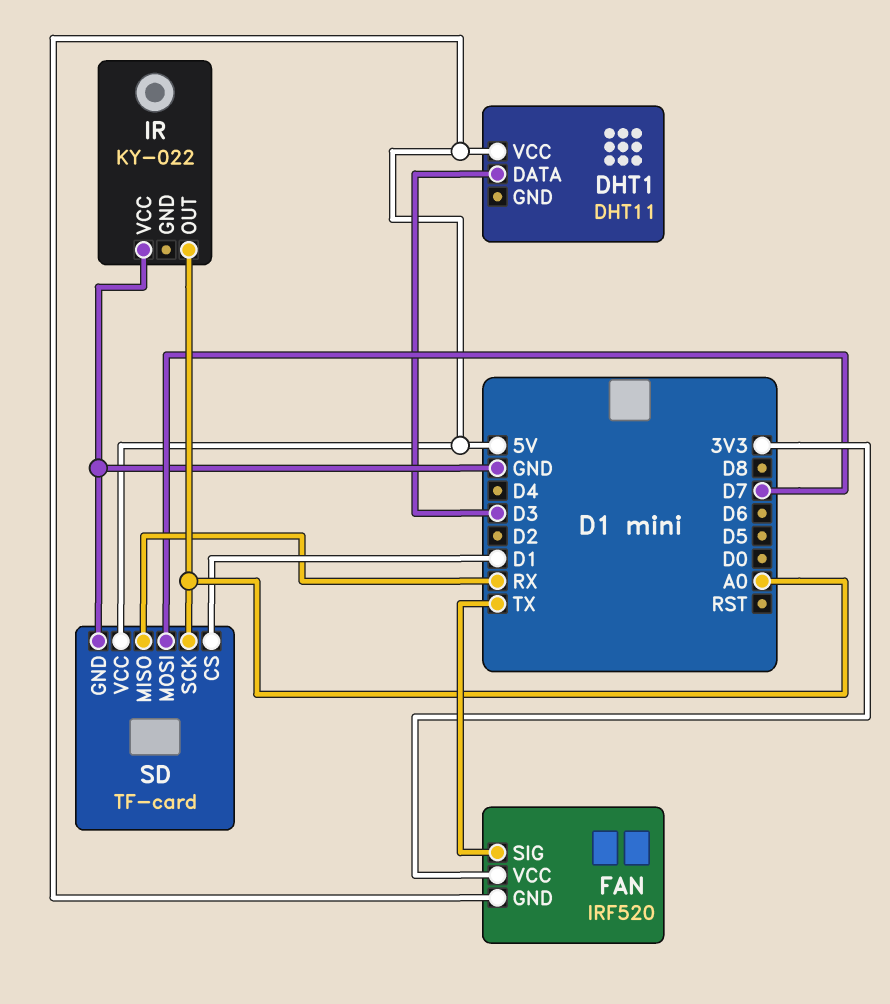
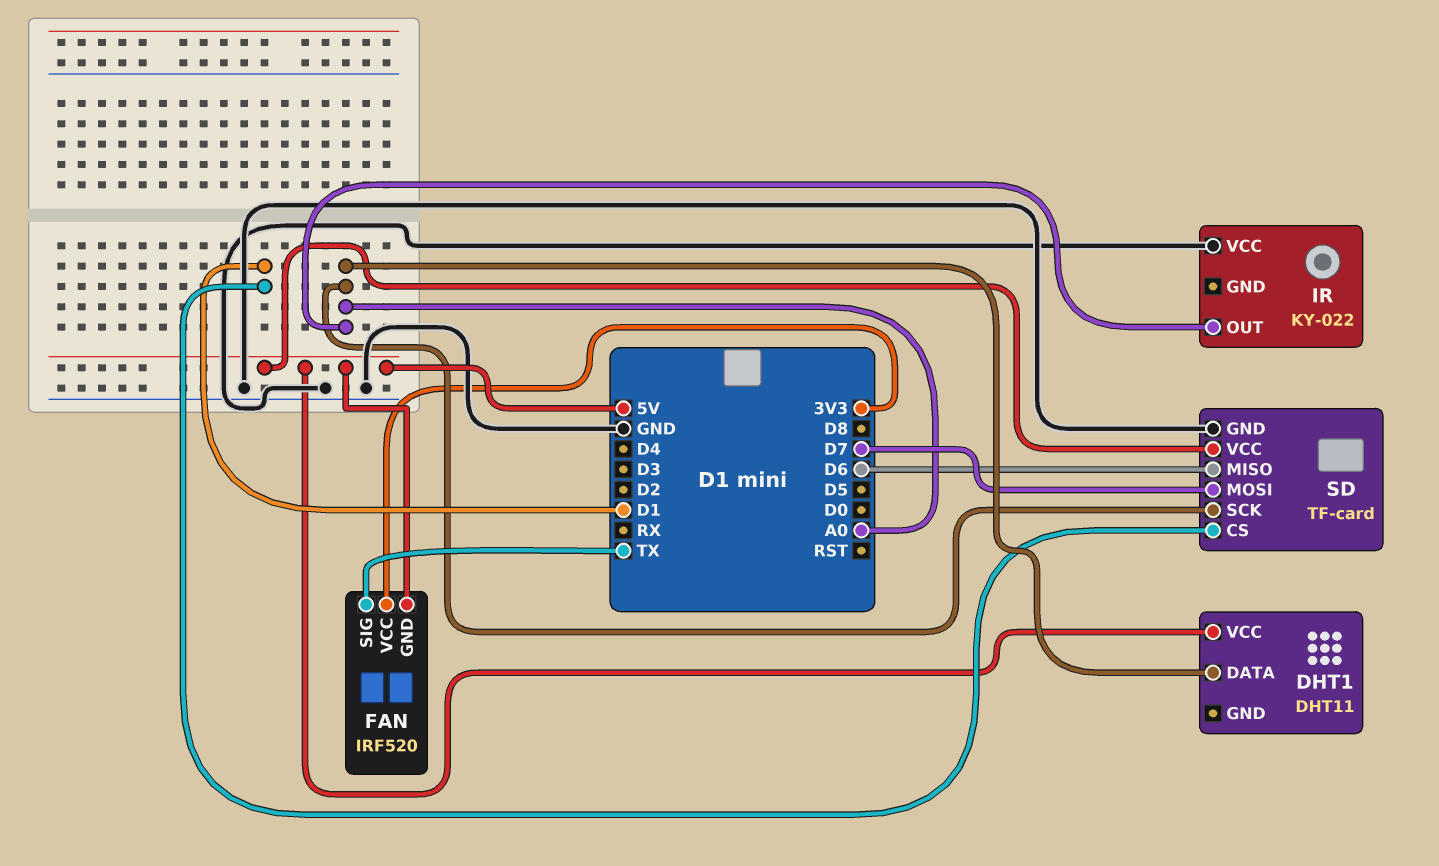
DHT1 pin DATA: D3 -> A0
SD pin MISO: RX -> D6

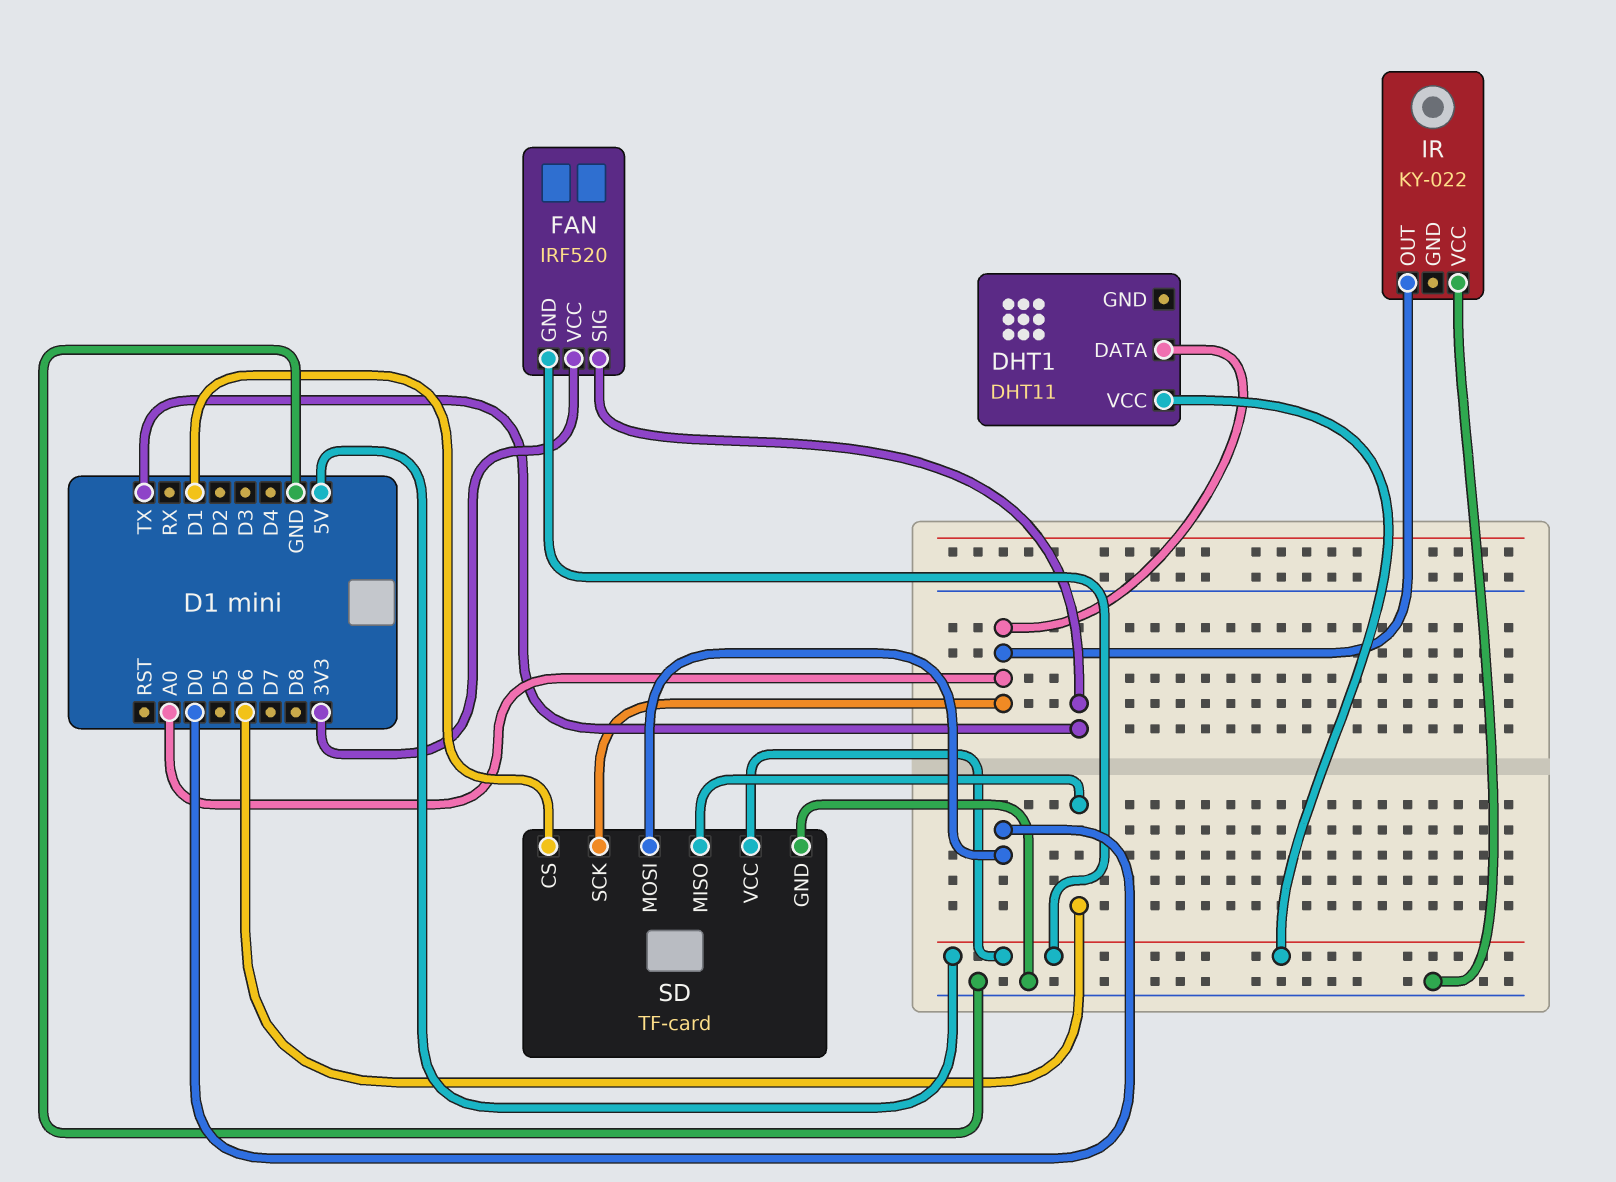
SD pin MOSI: D7 -> D0

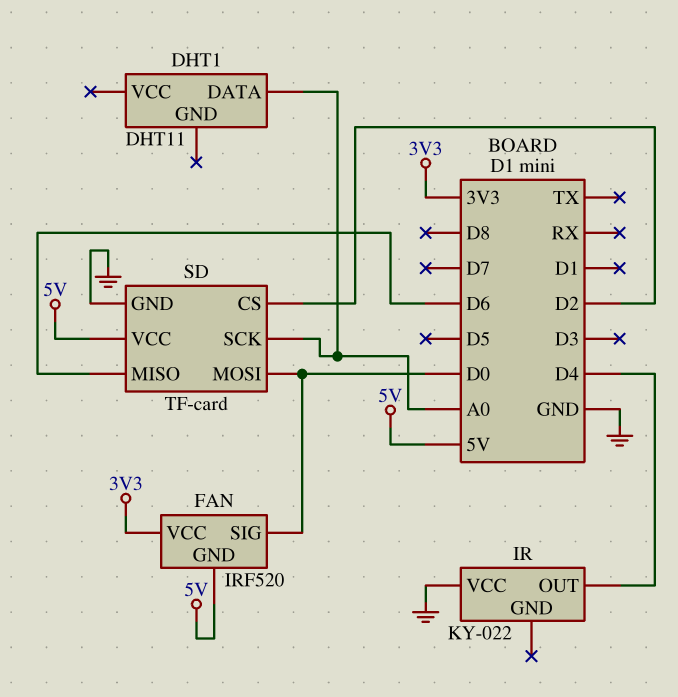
DHT1 pin VCC: 5V -> none
FAN pin SIG: TX -> D0
IR pin OUT: A0 -> D4
SD pin CS: D1 -> D2

